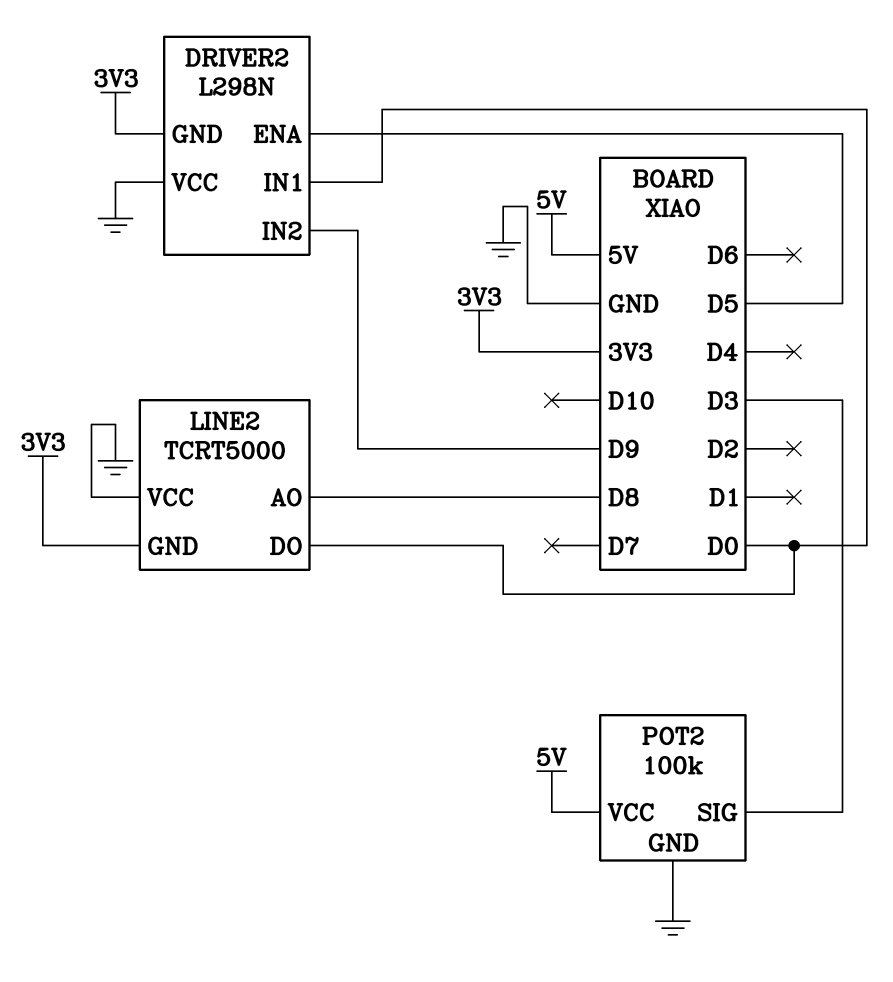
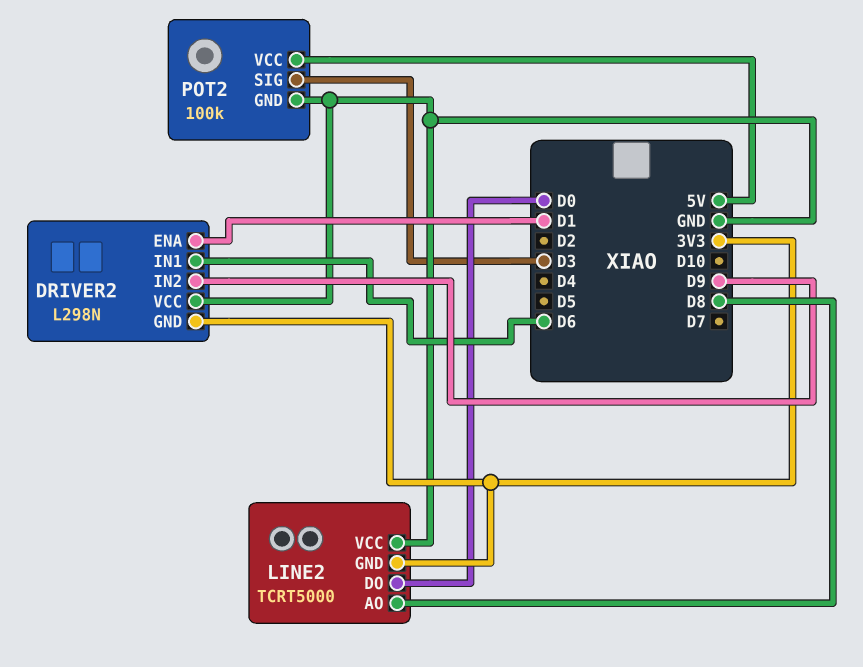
DRIVER2 pin ENA: D5 -> D1
DRIVER2 pin IN1: D0 -> D6

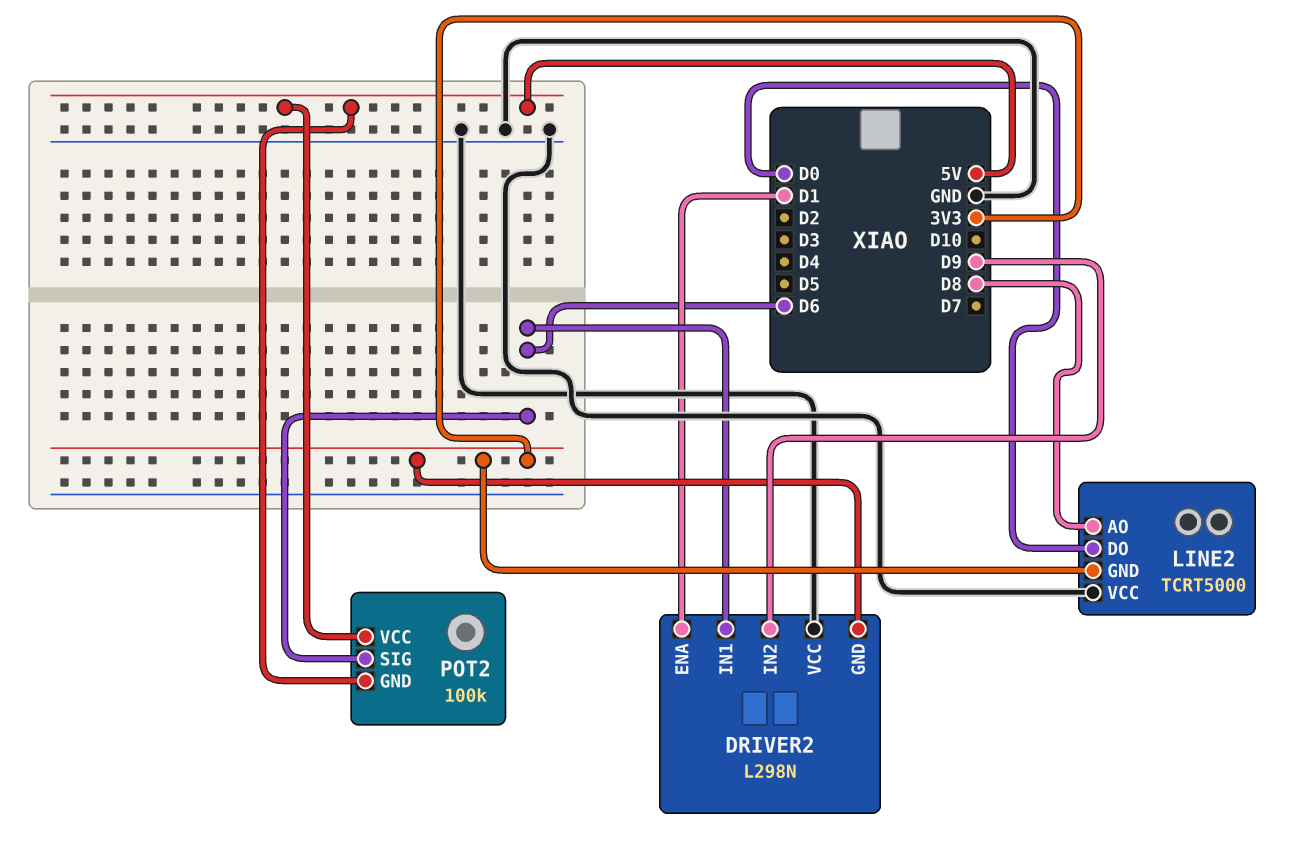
POT2 pin GND: GND -> 5V
POT2 pin SIG: D3 -> D6

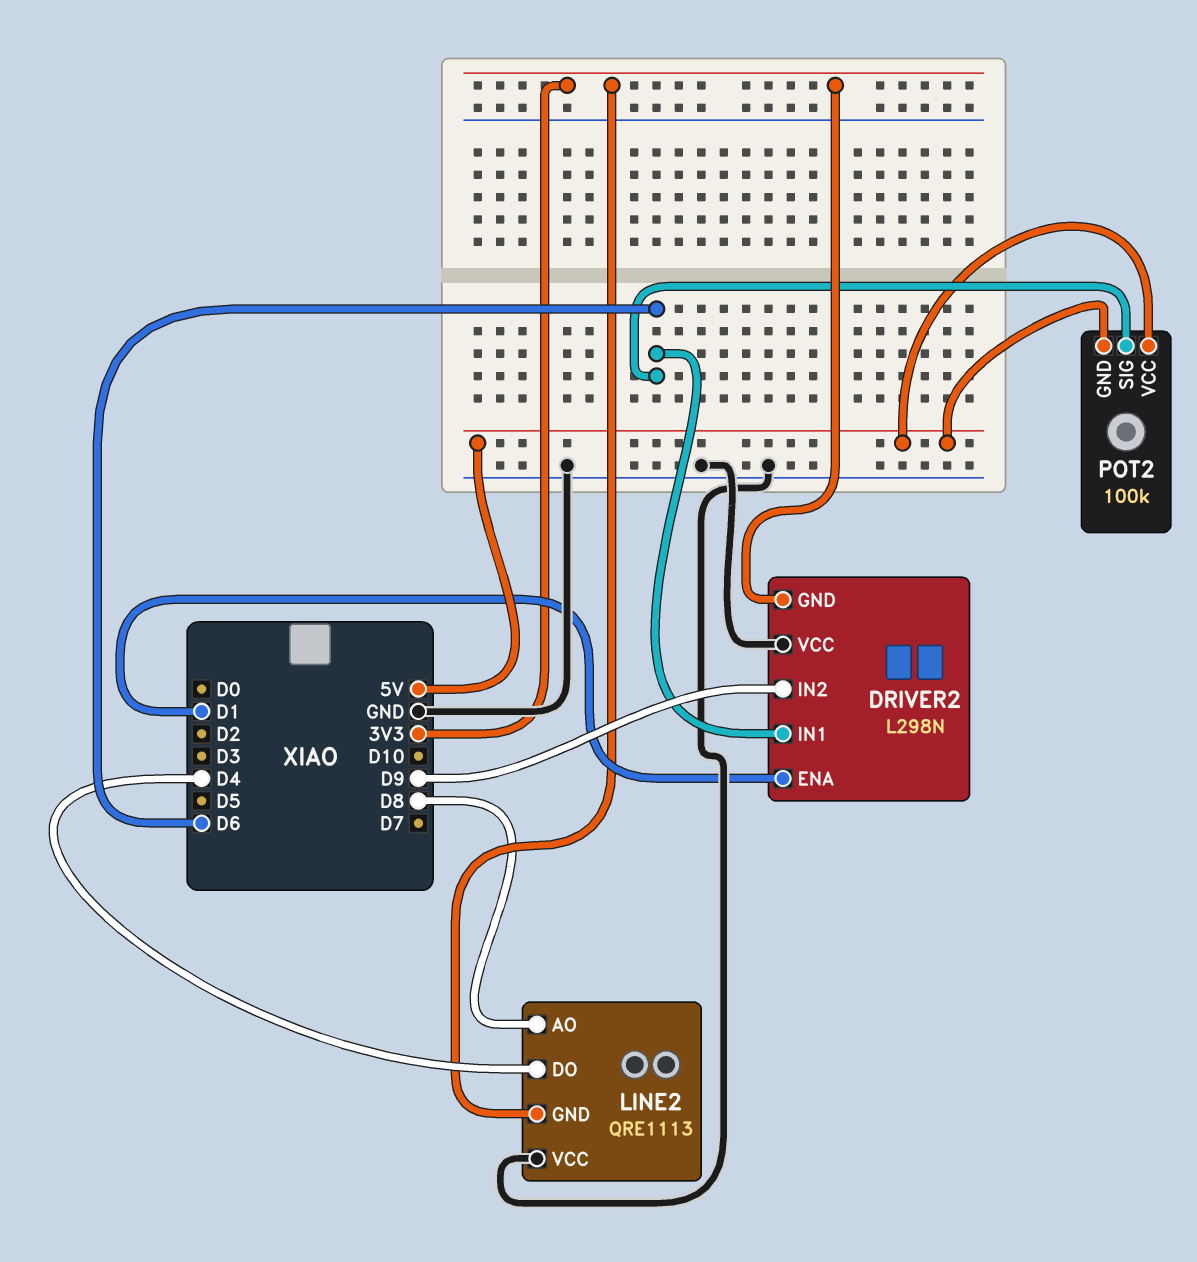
LINE2: TCRT5000 -> QRE1113
LINE2 pin DO: D0 -> D4

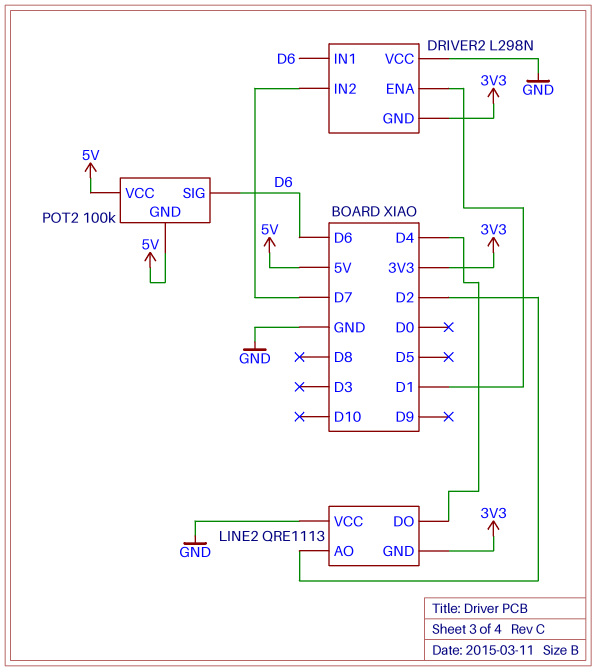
DRIVER2 pin IN2: D9 -> D7
LINE2 pin AO: D8 -> D2

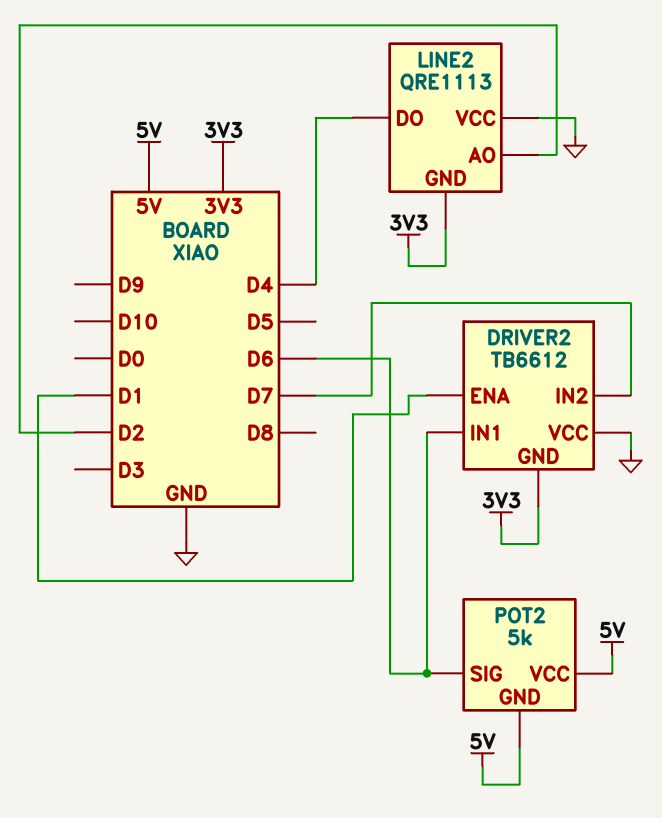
DRIVER2: L298N -> TB6612
POT2: 100k -> 5k

